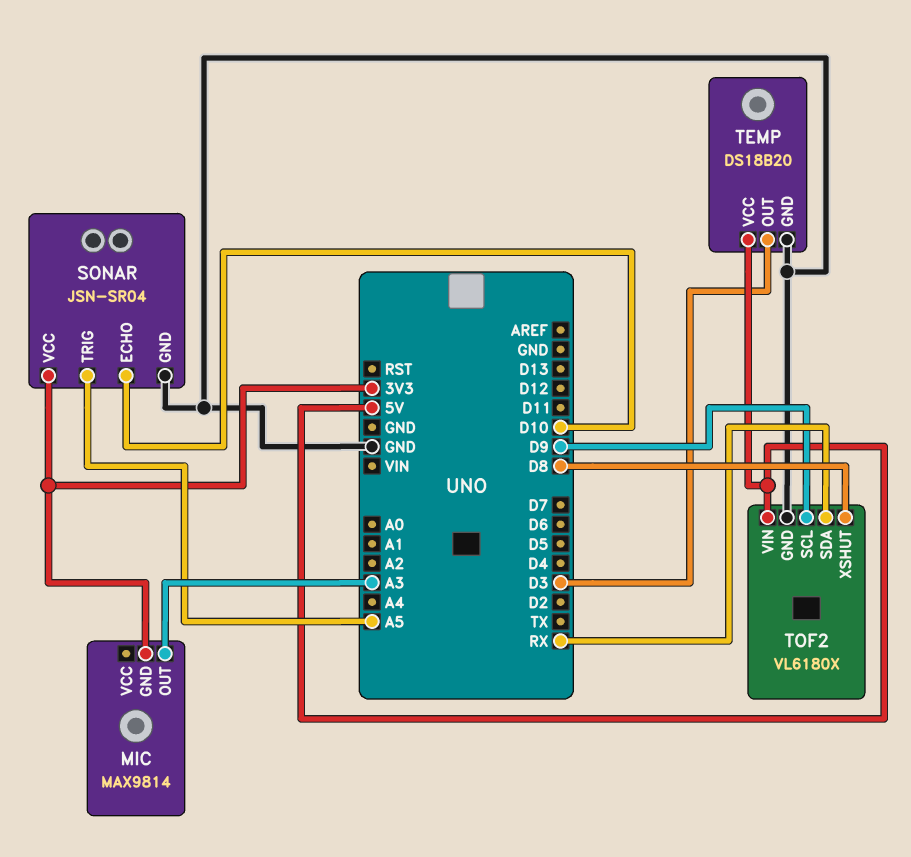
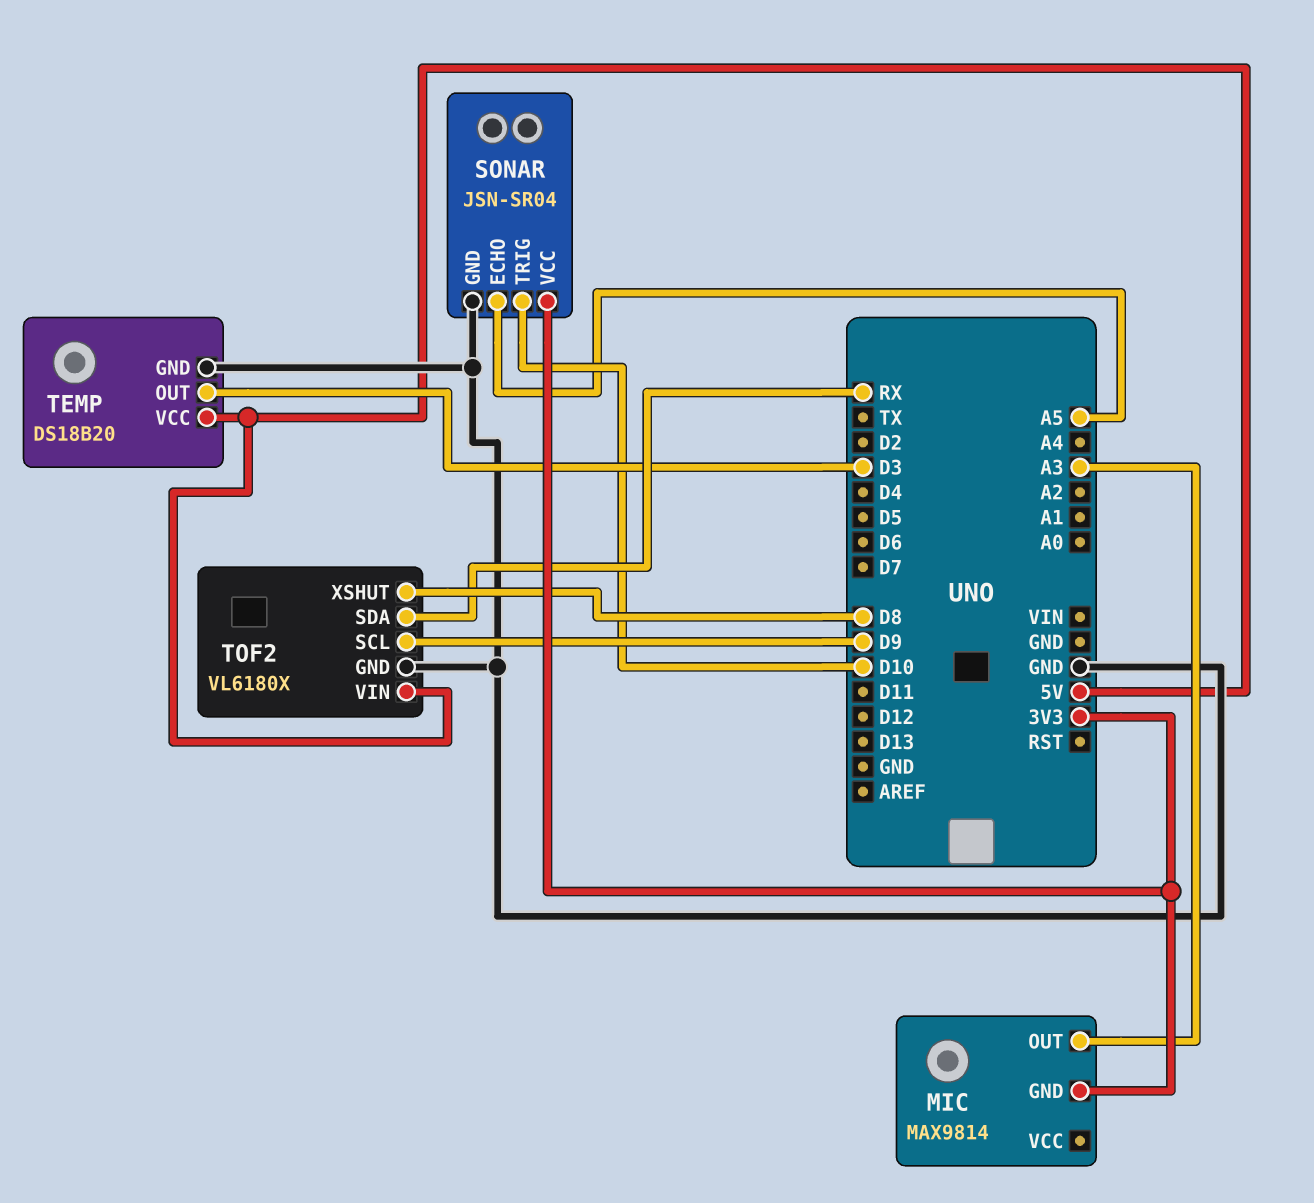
SONAR pin ECHO: D10 -> A5
SONAR pin TRIG: A5 -> D10

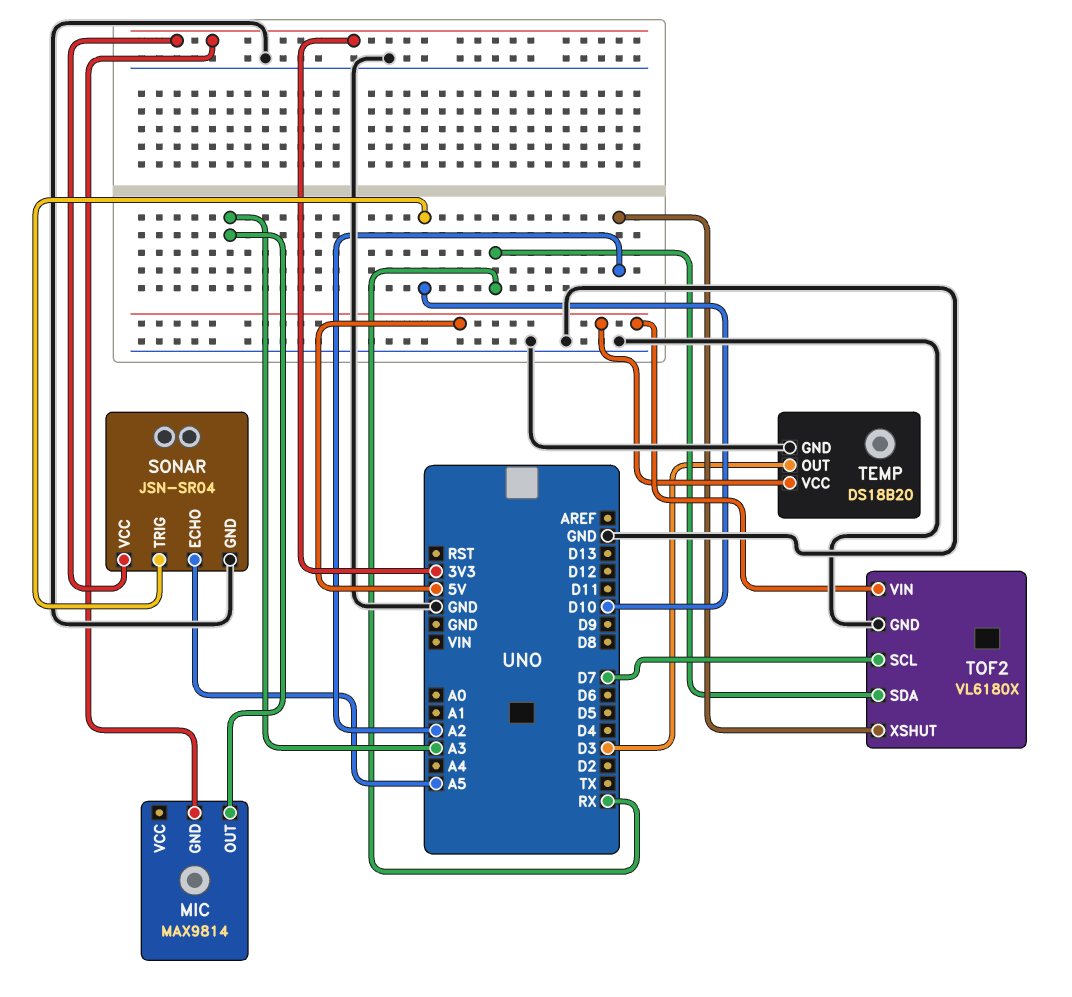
TOF2 pin SCL: D9 -> D7
TOF2 pin XSHUT: D8 -> A2

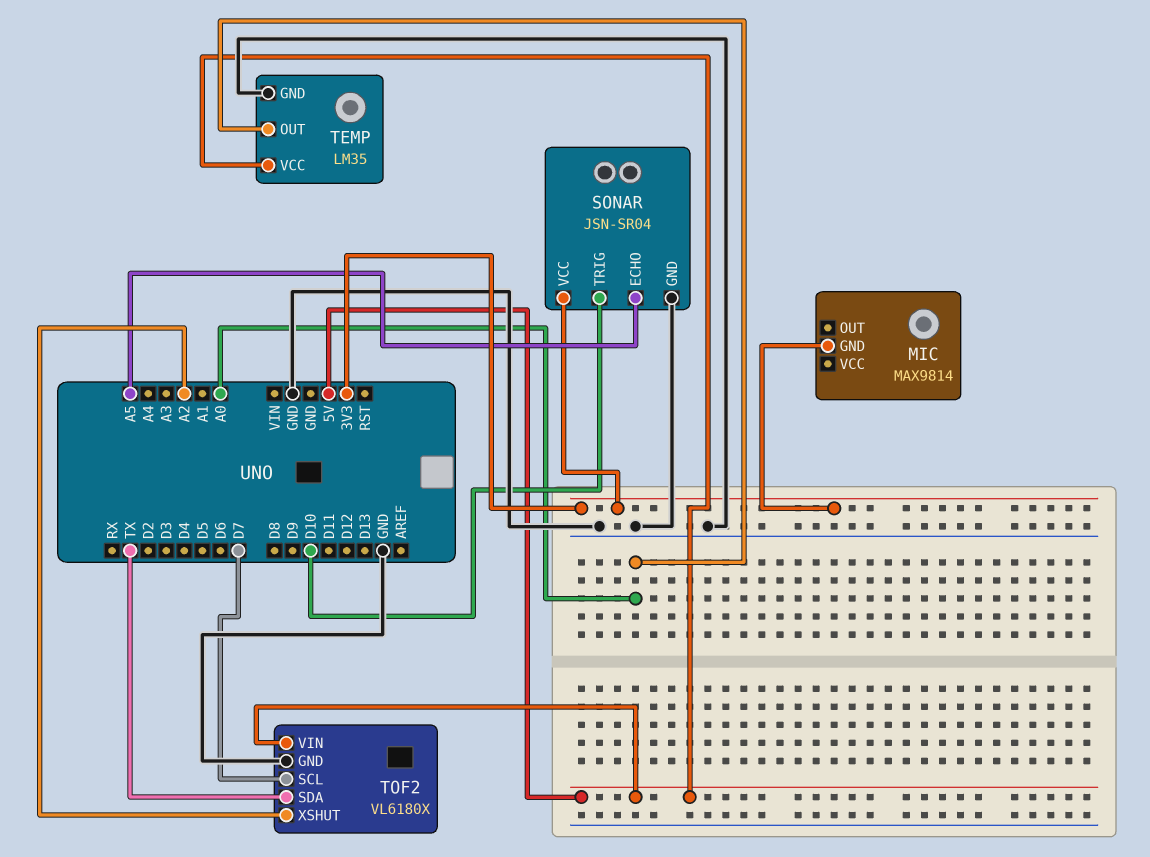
MIC pin OUT: A3 -> none
TEMP: DS18B20 -> LM35
TEMP pin OUT: D3 -> A0
TOF2 pin SDA: RX -> TX

